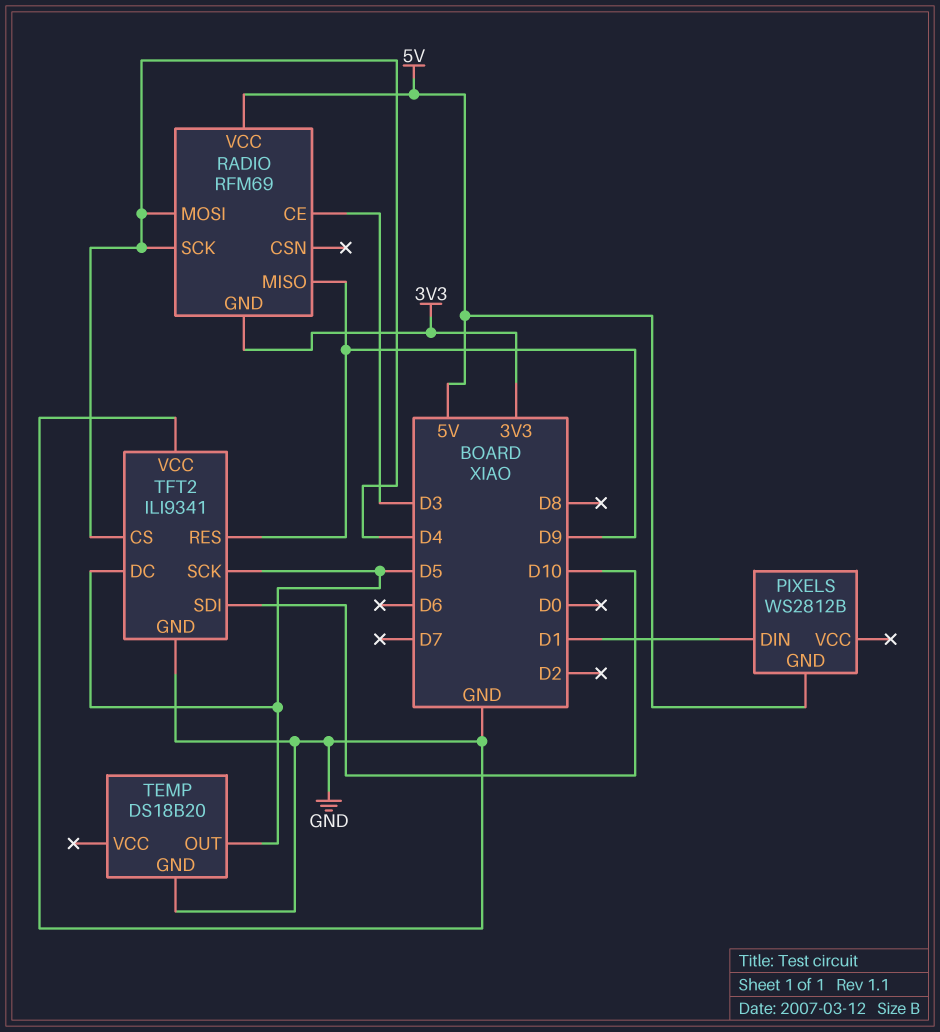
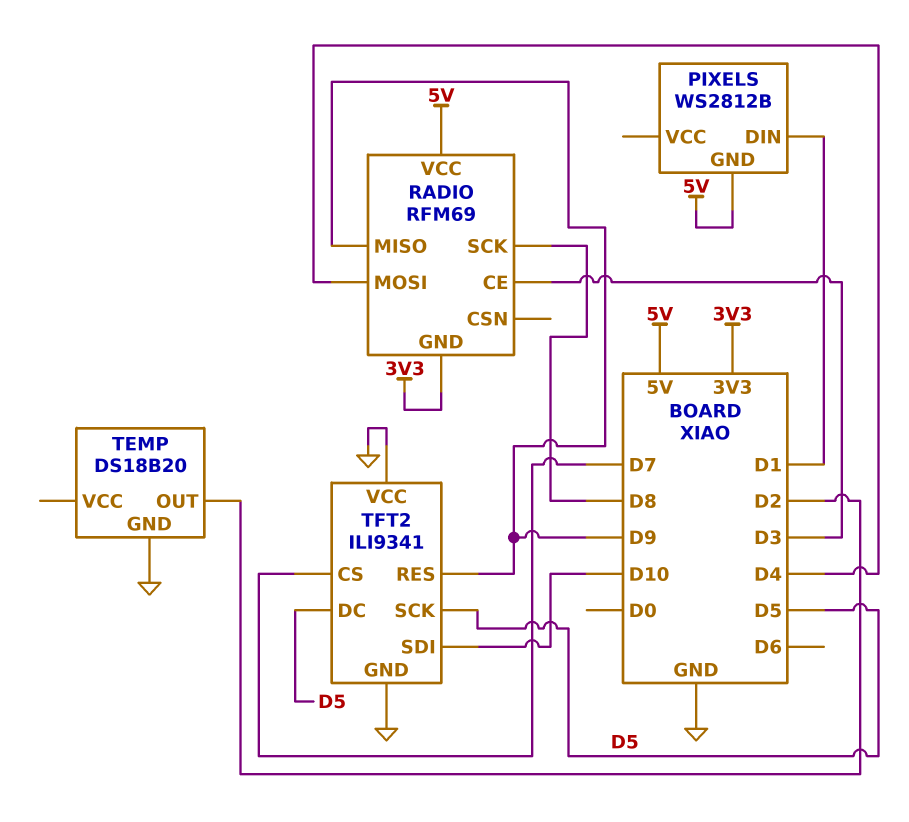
RADIO pin SCK: D4 -> D8
TEMP pin OUT: D5 -> D2
TFT2 pin CS: D4 -> D7

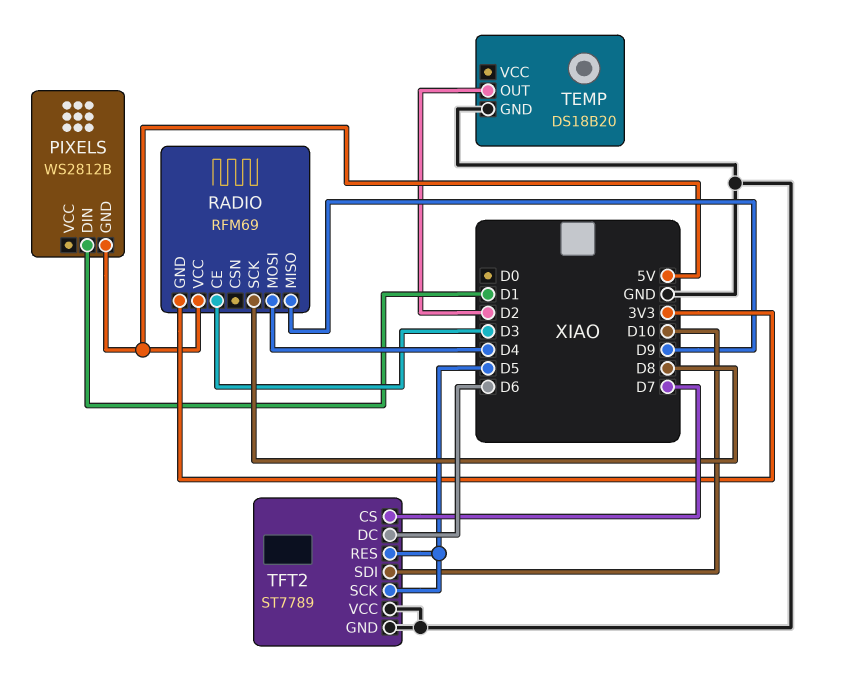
TFT2: ILI9341 -> ST7789
TFT2 pin DC: D5 -> D6
TFT2 pin RES: D9 -> D5

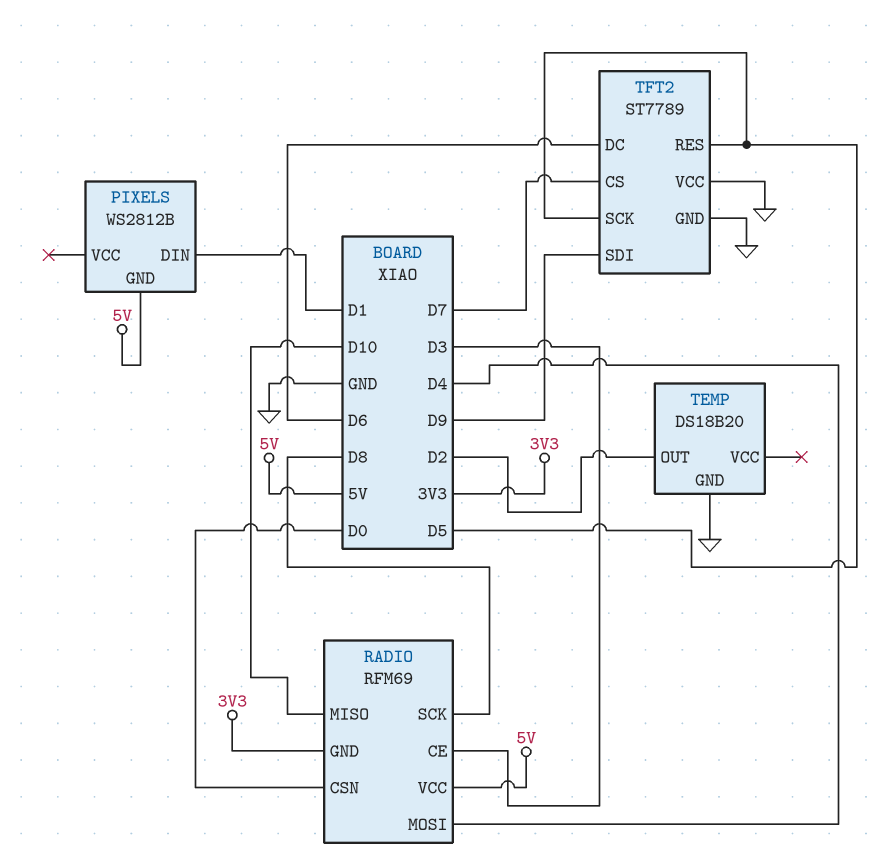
RADIO pin CSN: none -> D0
RADIO pin MISO: D9 -> D10
TFT2 pin SDI: D10 -> D9

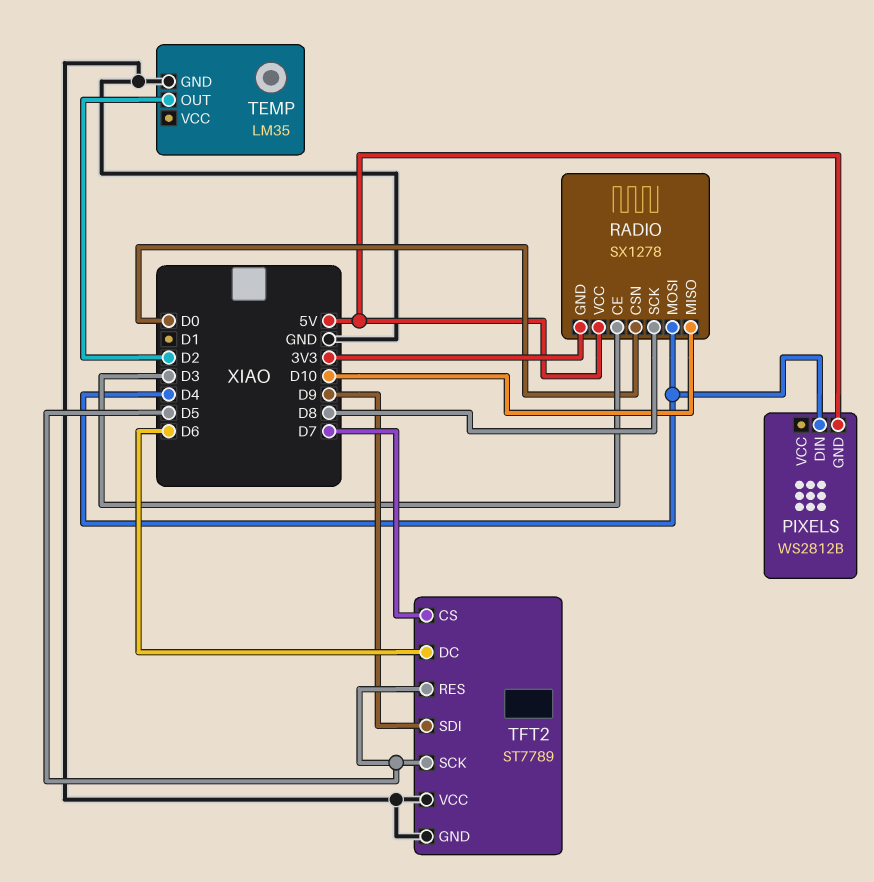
PIXELS pin DIN: D1 -> D4
RADIO: RFM69 -> SX1278
TEMP: DS18B20 -> LM35

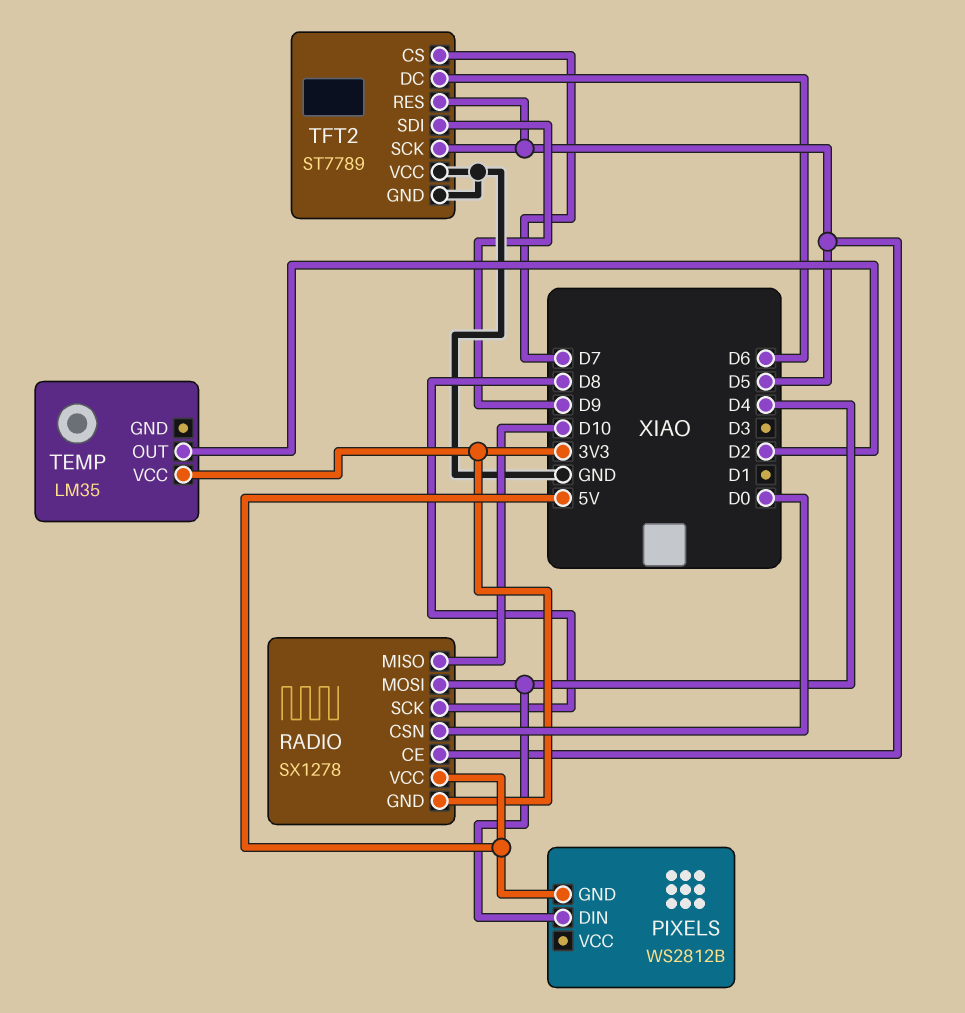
RADIO pin CE: D3 -> D5
TEMP pin GND: GND -> none
TEMP pin VCC: none -> 3V3

